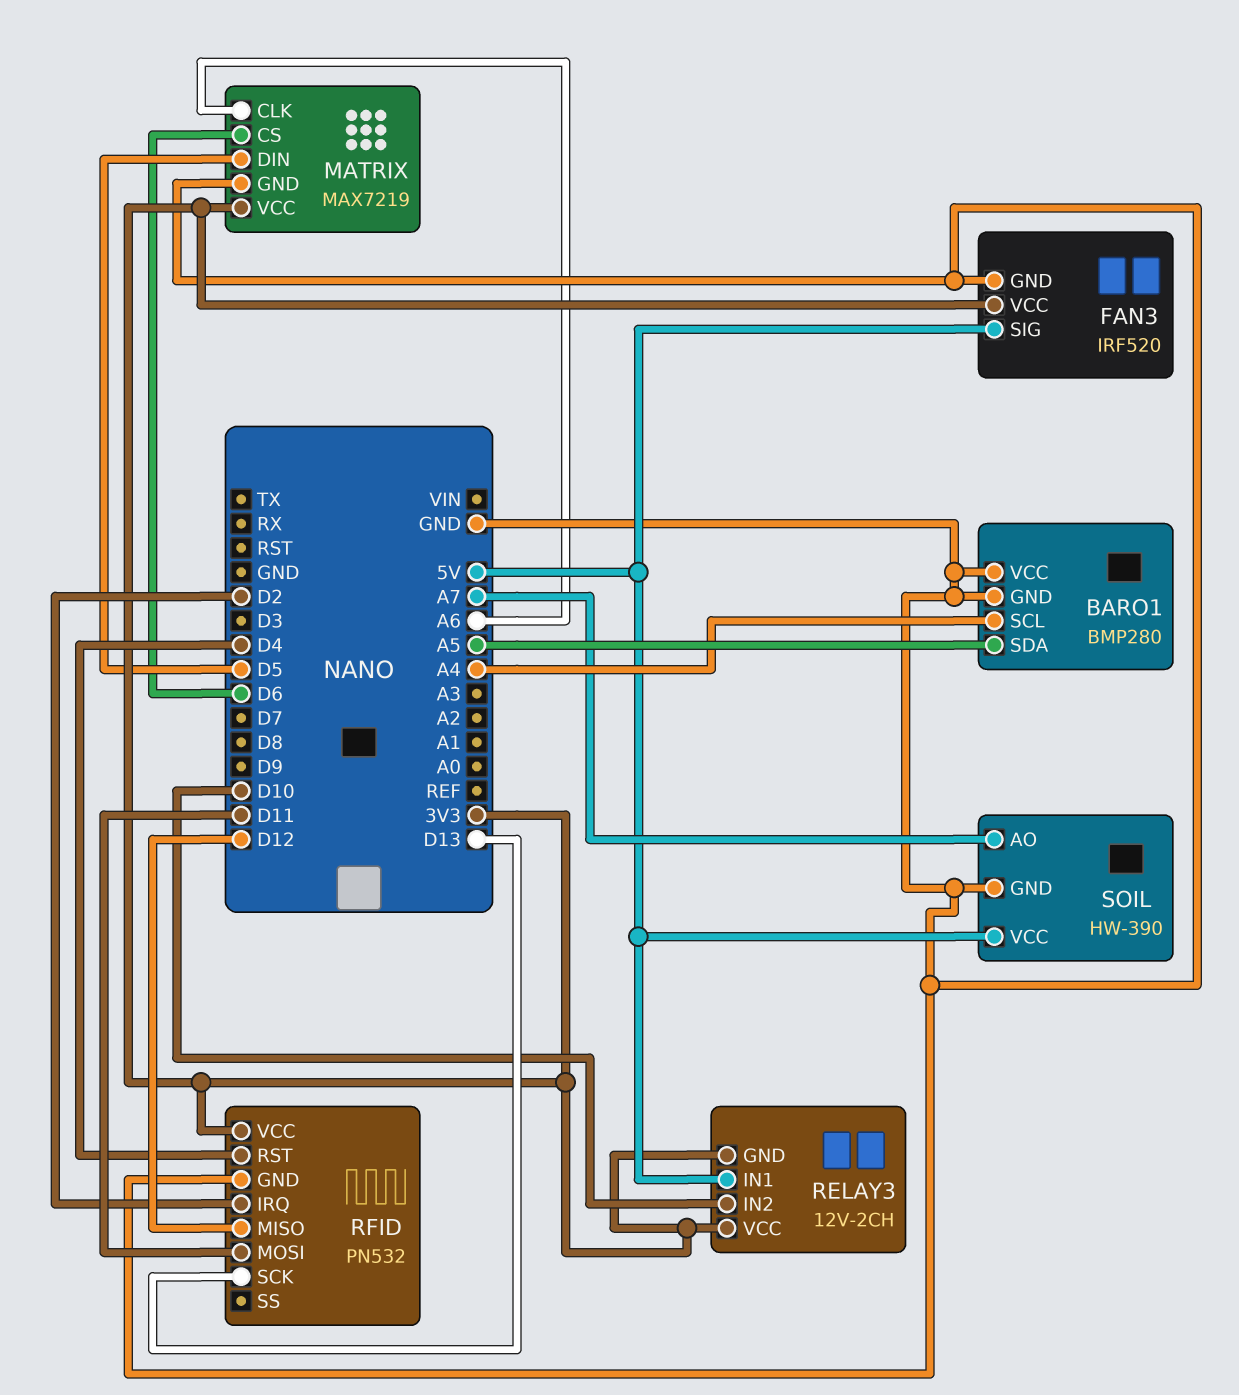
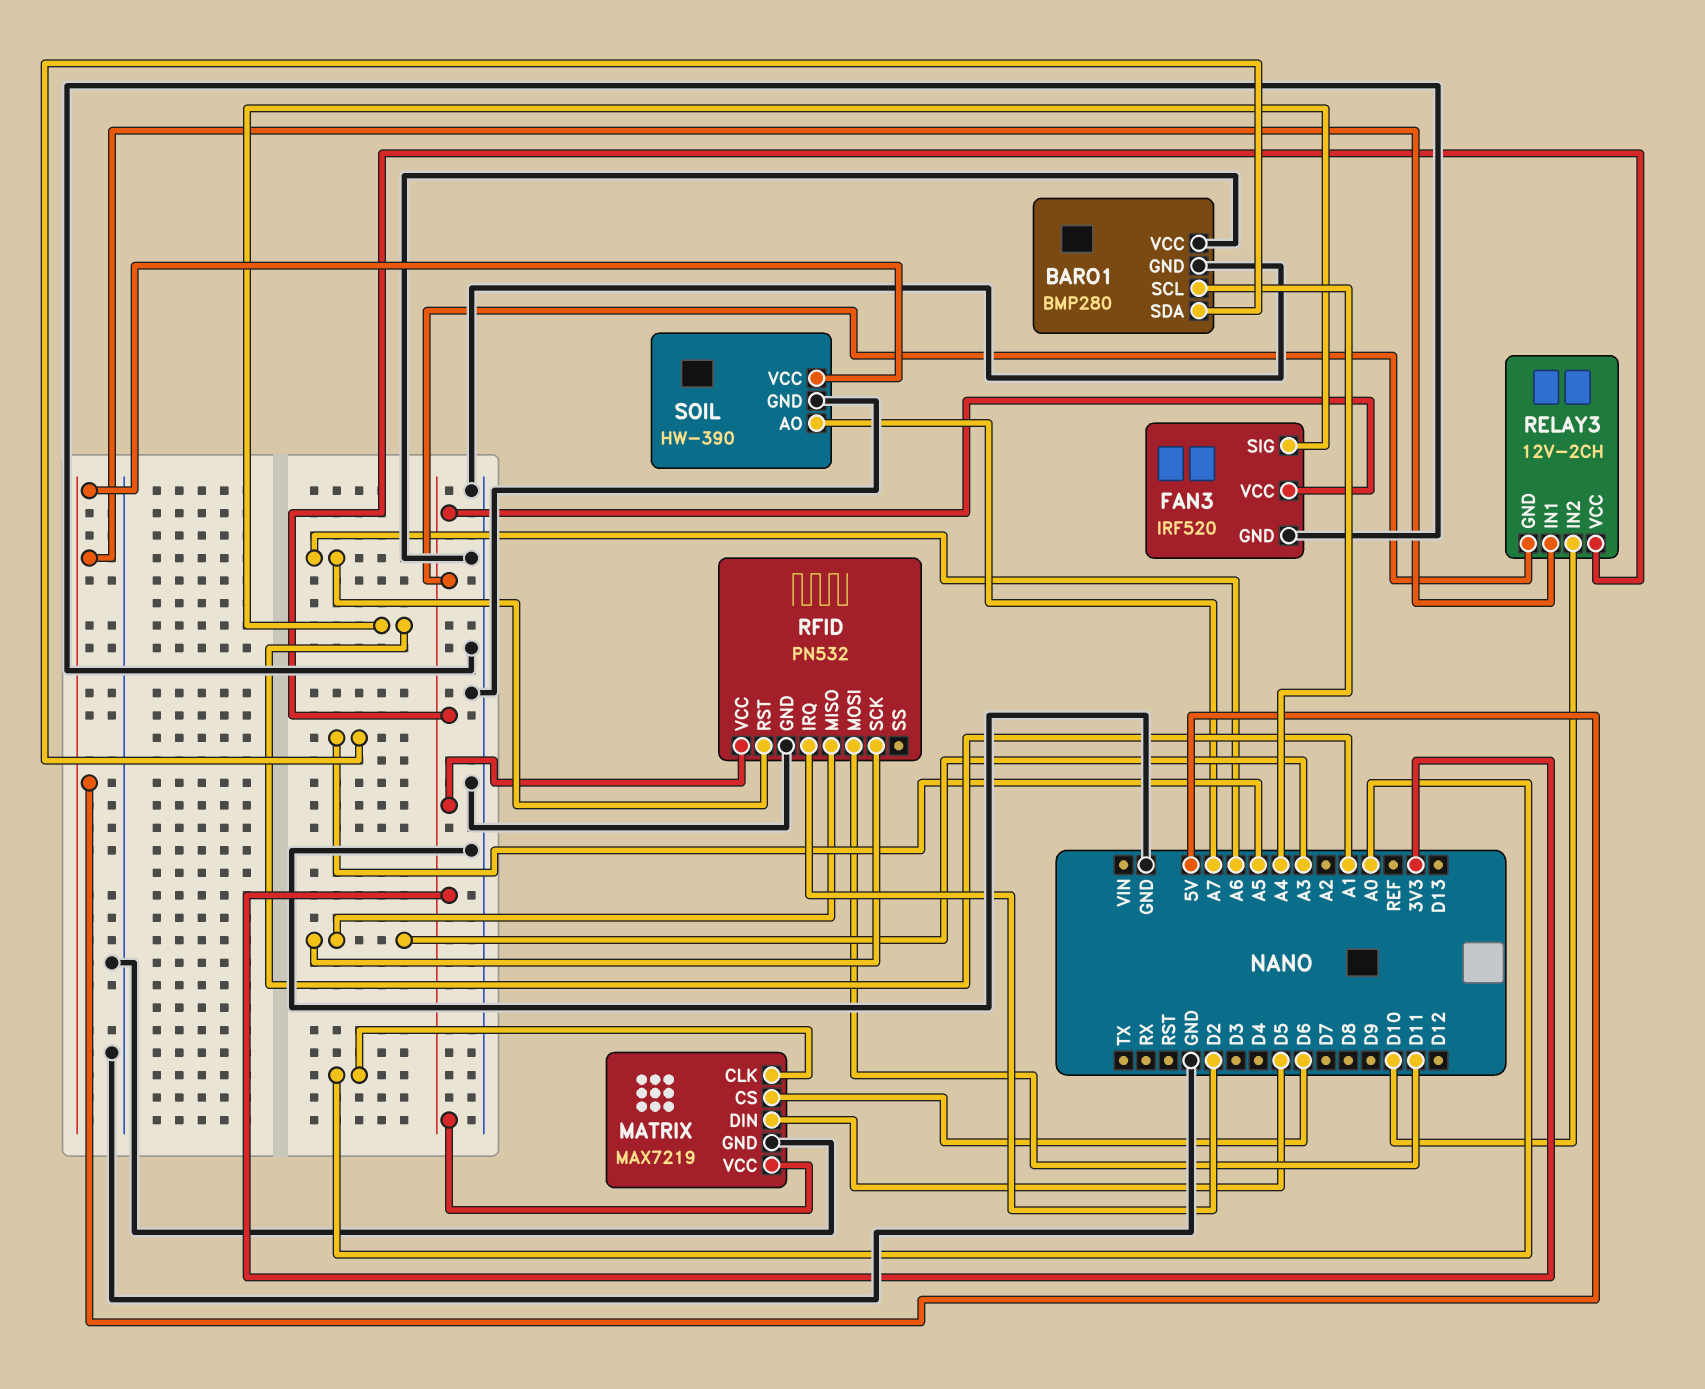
FAN3 pin SIG: 5V -> A1
MATRIX pin CLK: A6 -> A0
RFID pin MISO: D12 -> A3
RFID pin RST: D4 -> A6
RFID pin SCK: D13 -> A3

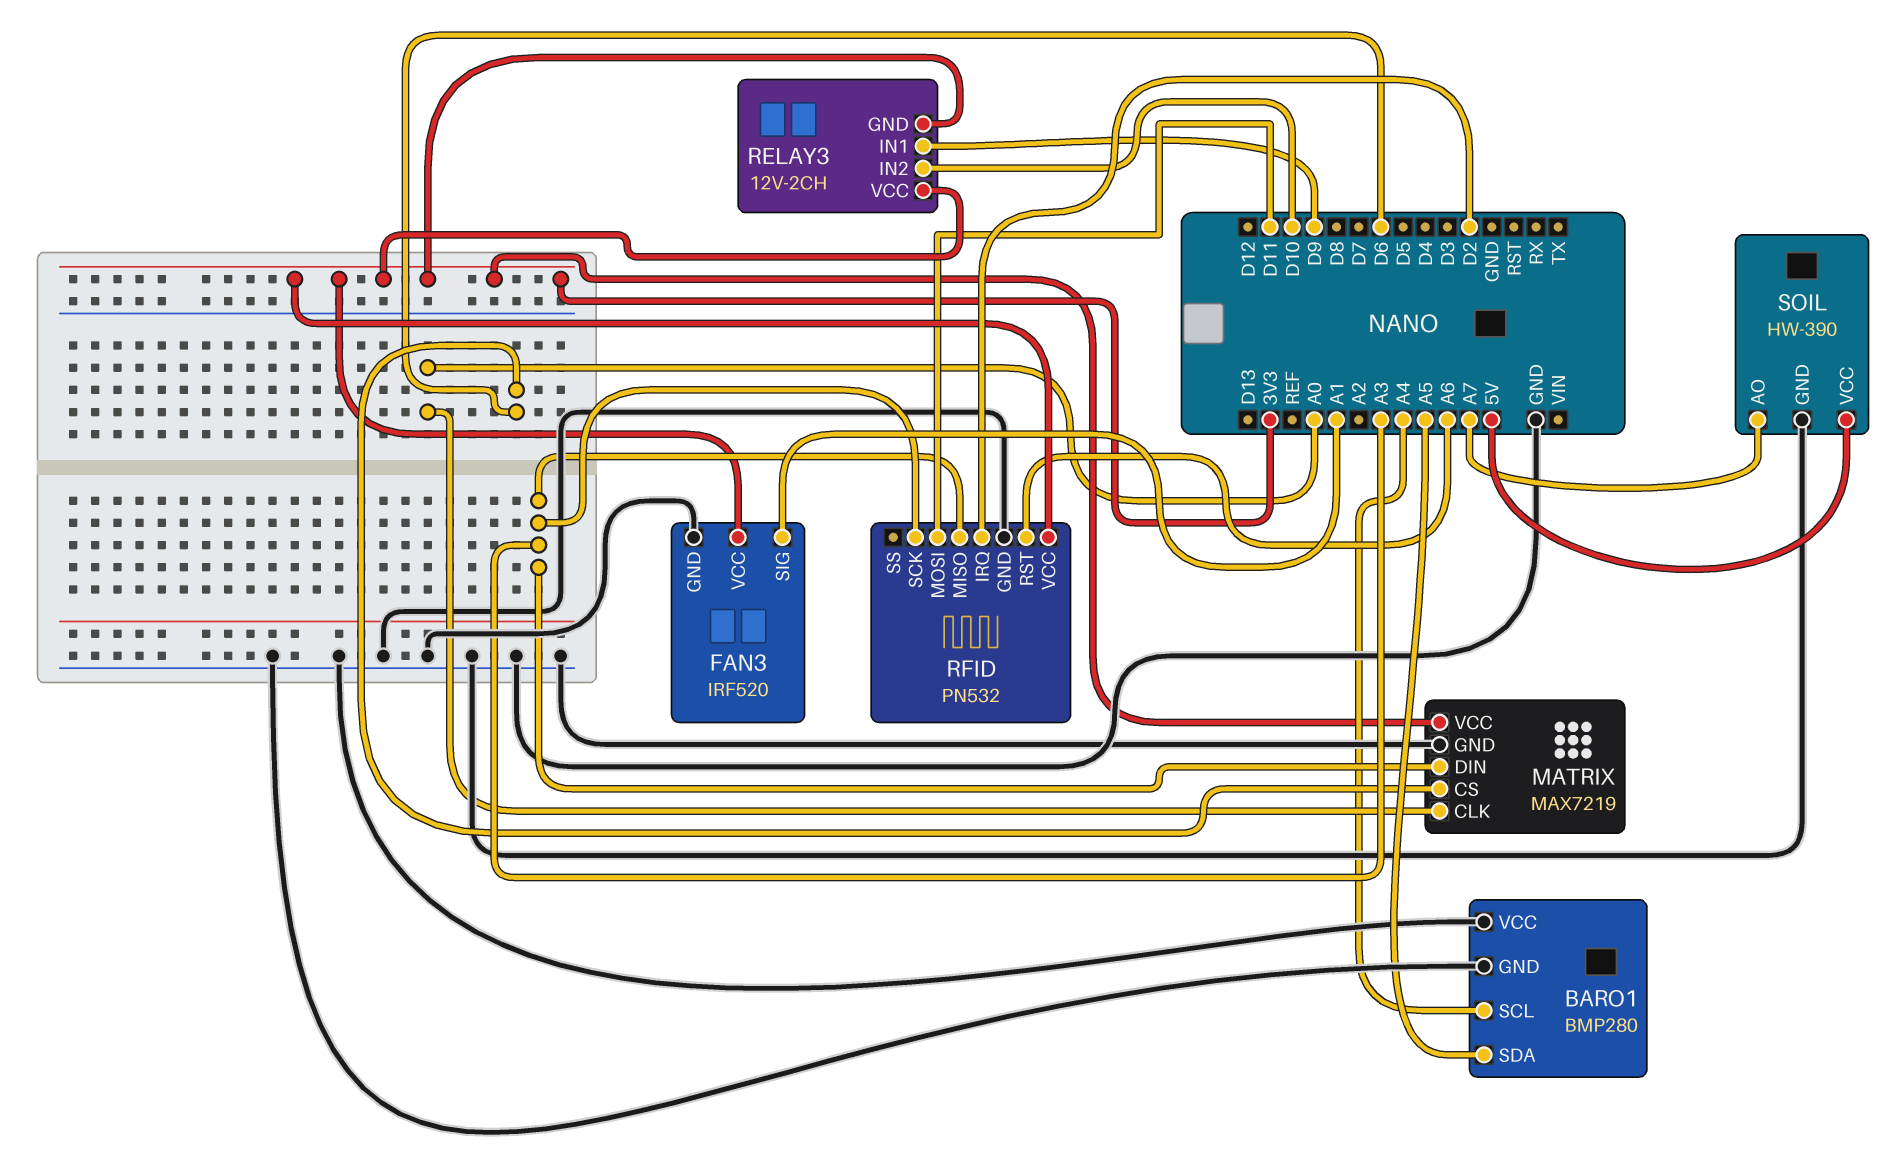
MATRIX pin DIN: D5 -> A3
RELAY3 pin IN1: 5V -> D9

